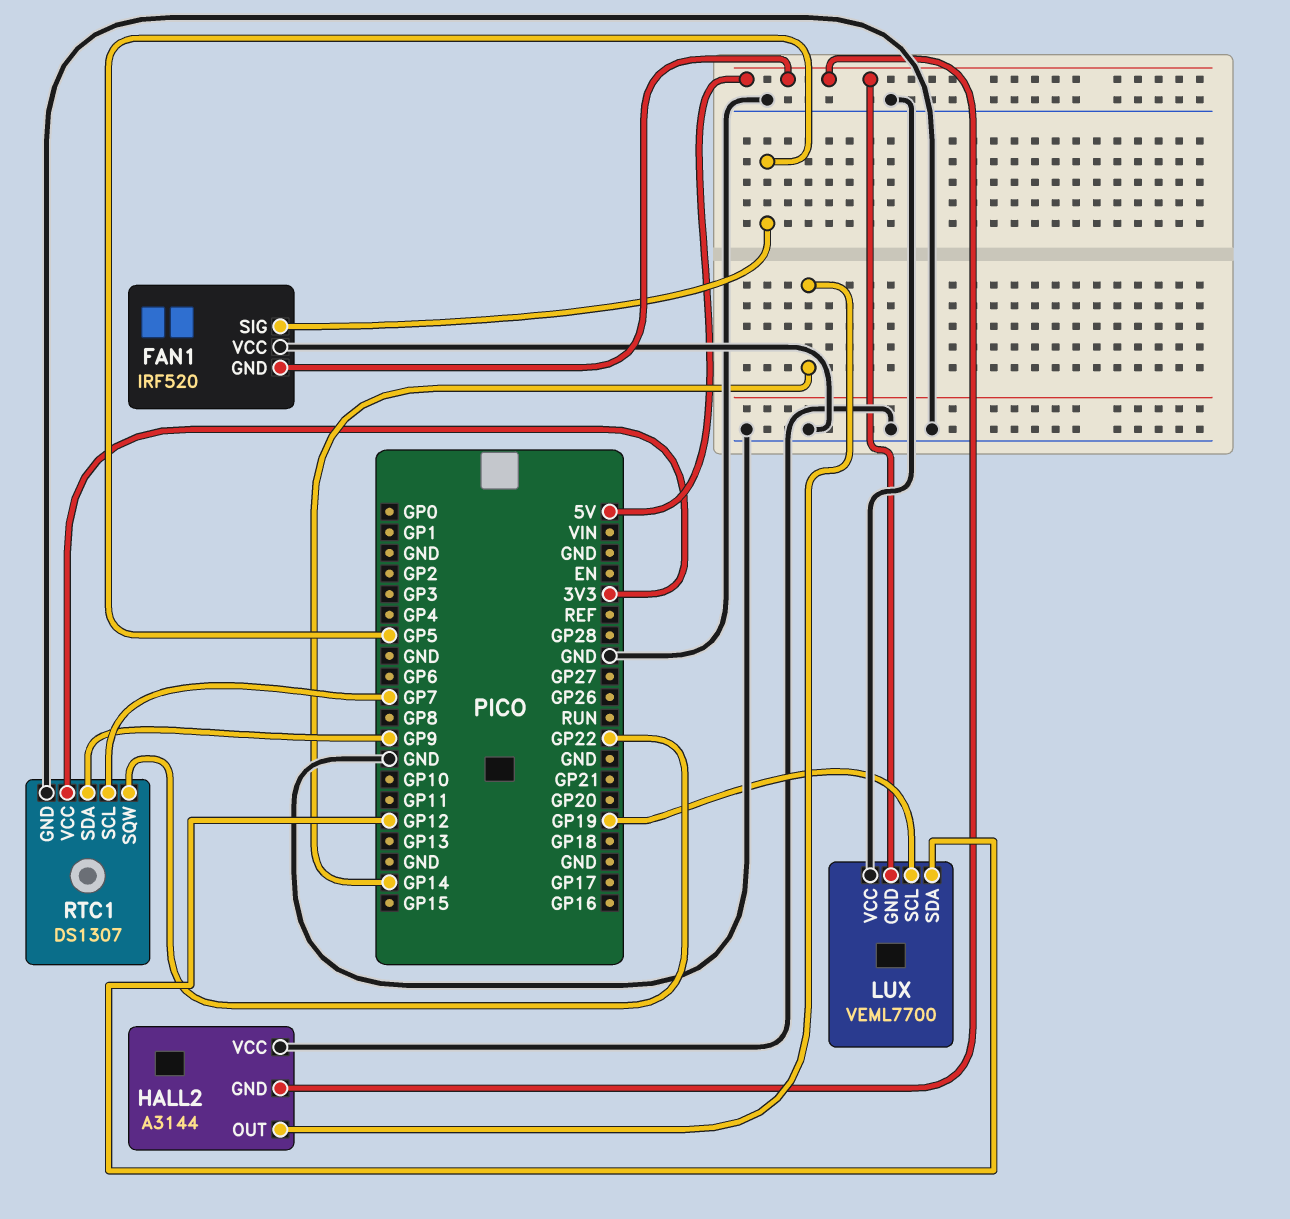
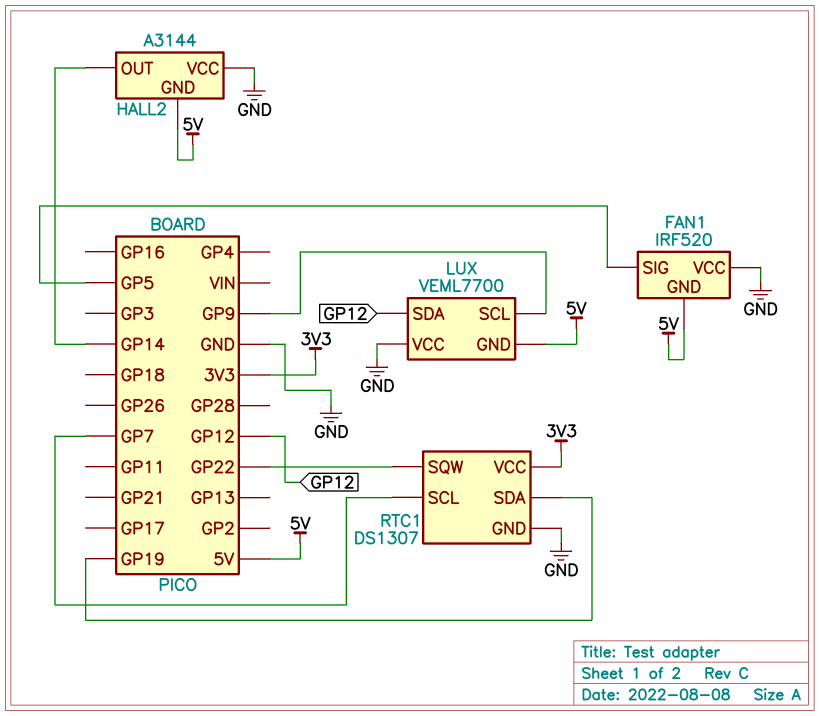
LUX pin SCL: GP19 -> GP9
RTC1 pin SDA: GP9 -> GP19

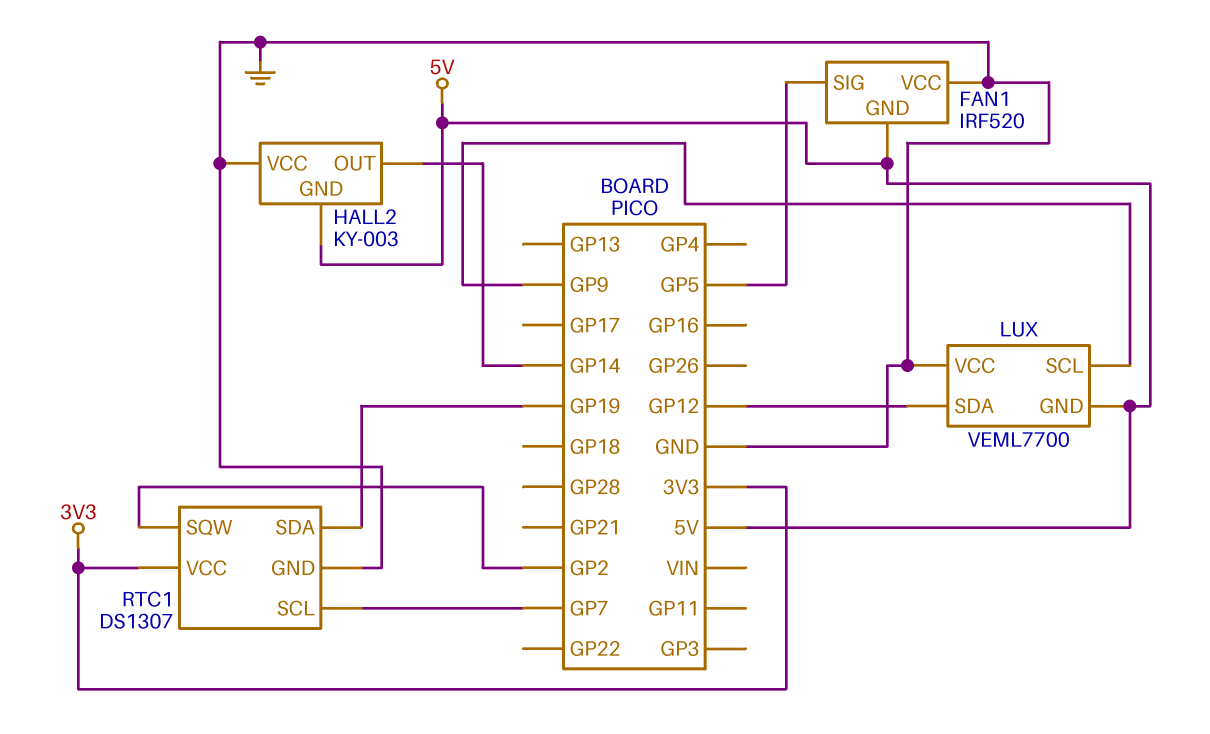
HALL2: A3144 -> KY-003
RTC1 pin SQW: GP22 -> GP2

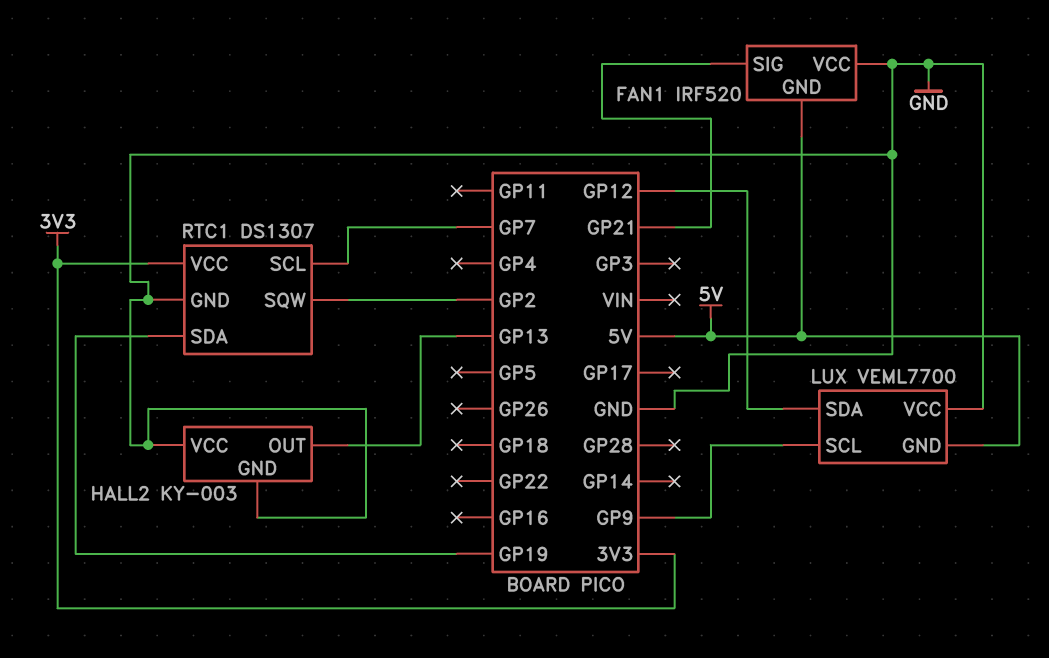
FAN1 pin SIG: GP5 -> GP21
HALL2 pin GND: 5V -> GND
HALL2 pin OUT: GP14 -> GP13

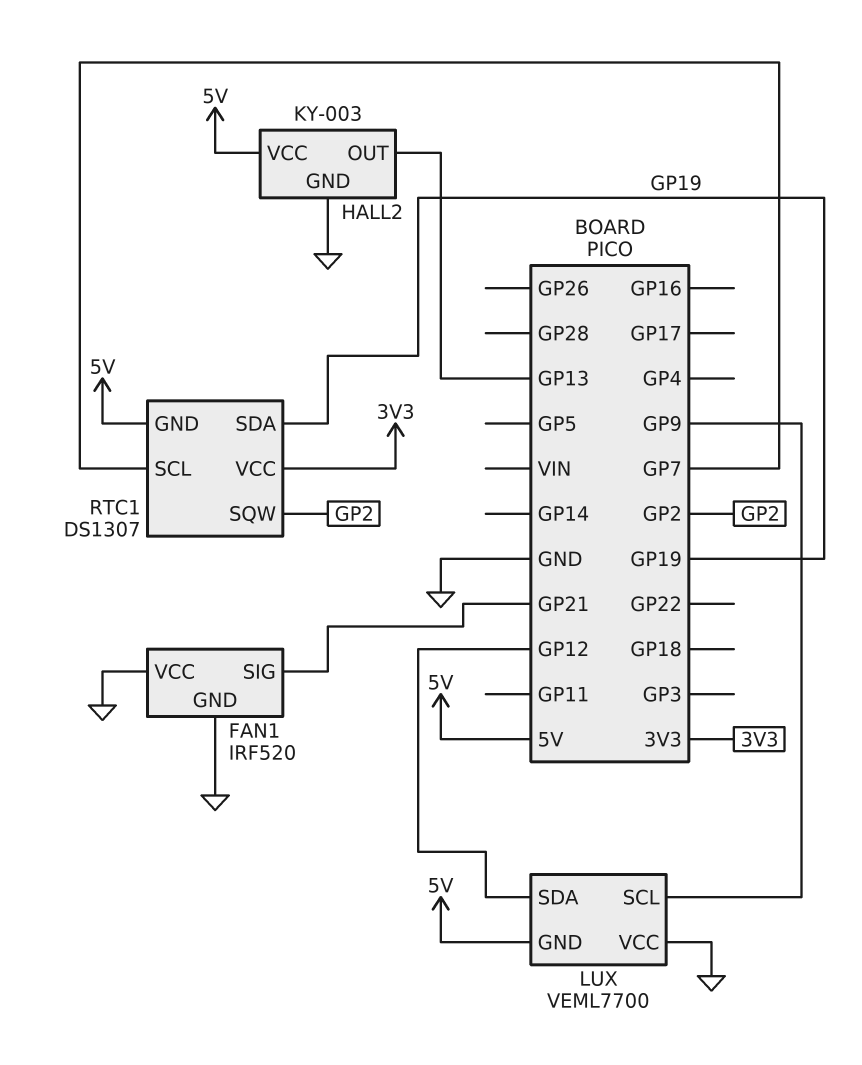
FAN1 pin GND: 5V -> GND
HALL2 pin VCC: GND -> 5V
RTC1 pin GND: GND -> 5V

